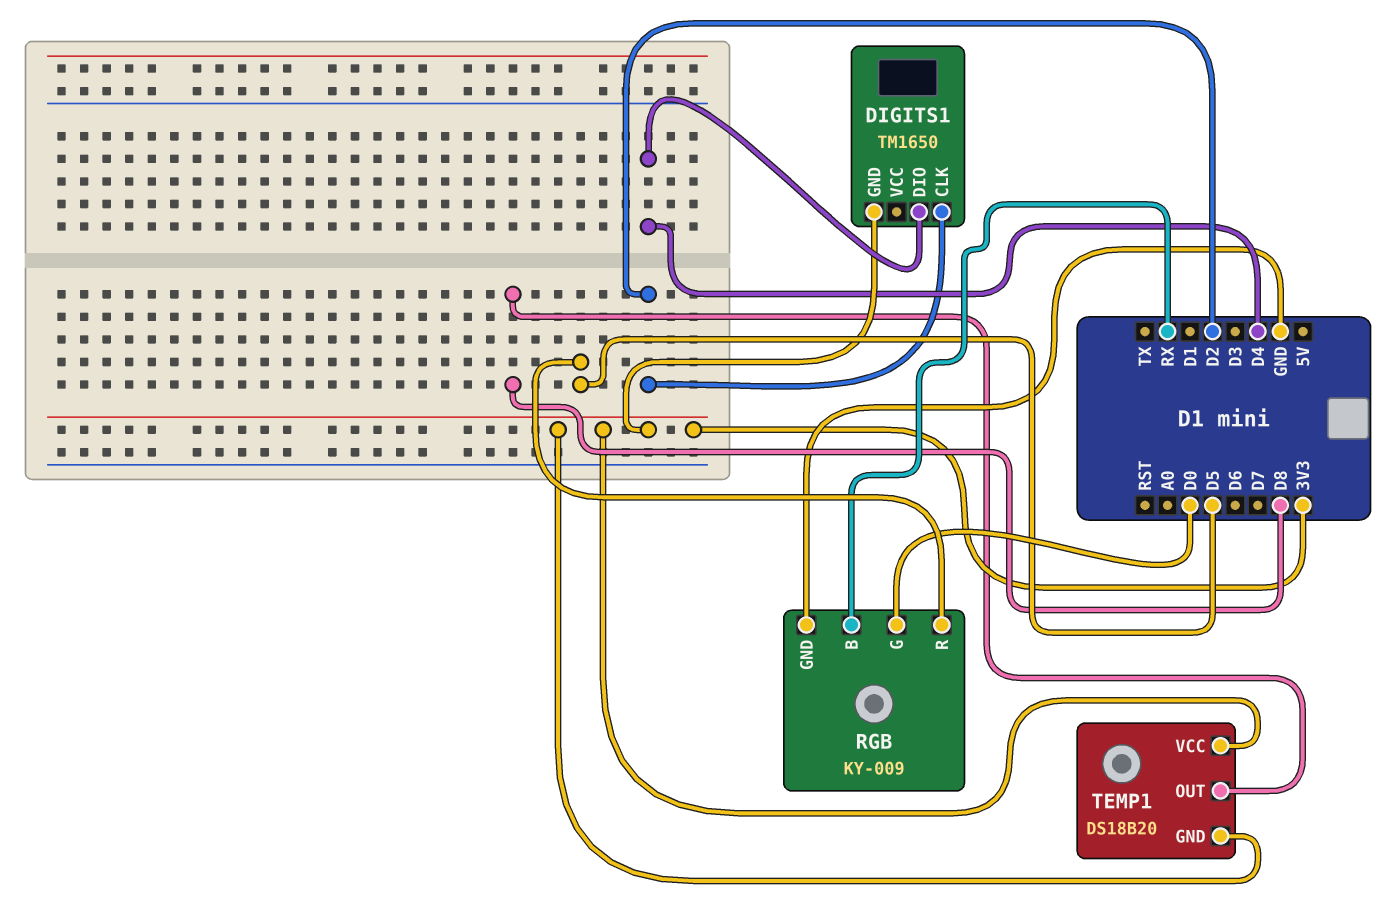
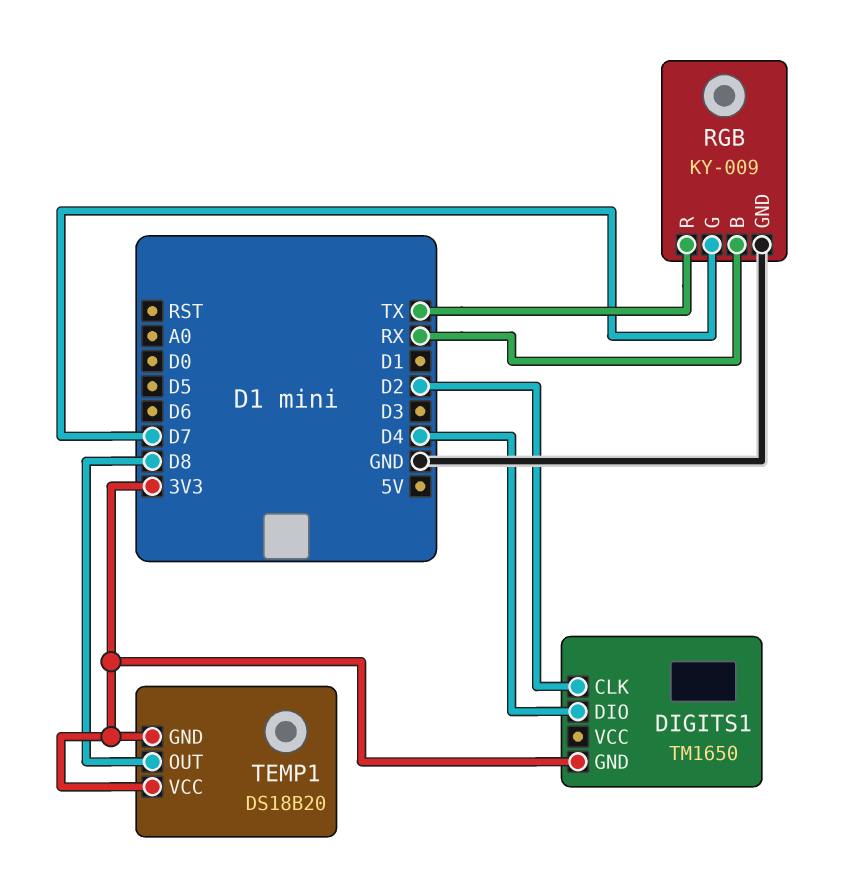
RGB pin G: D0 -> D7
RGB pin R: D5 -> TX

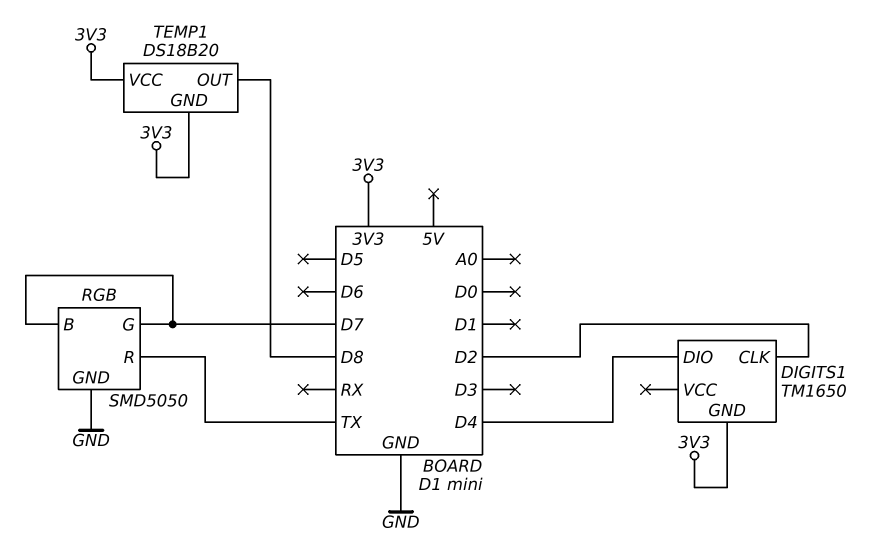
RGB: KY-009 -> SMD5050
RGB pin B: RX -> D7

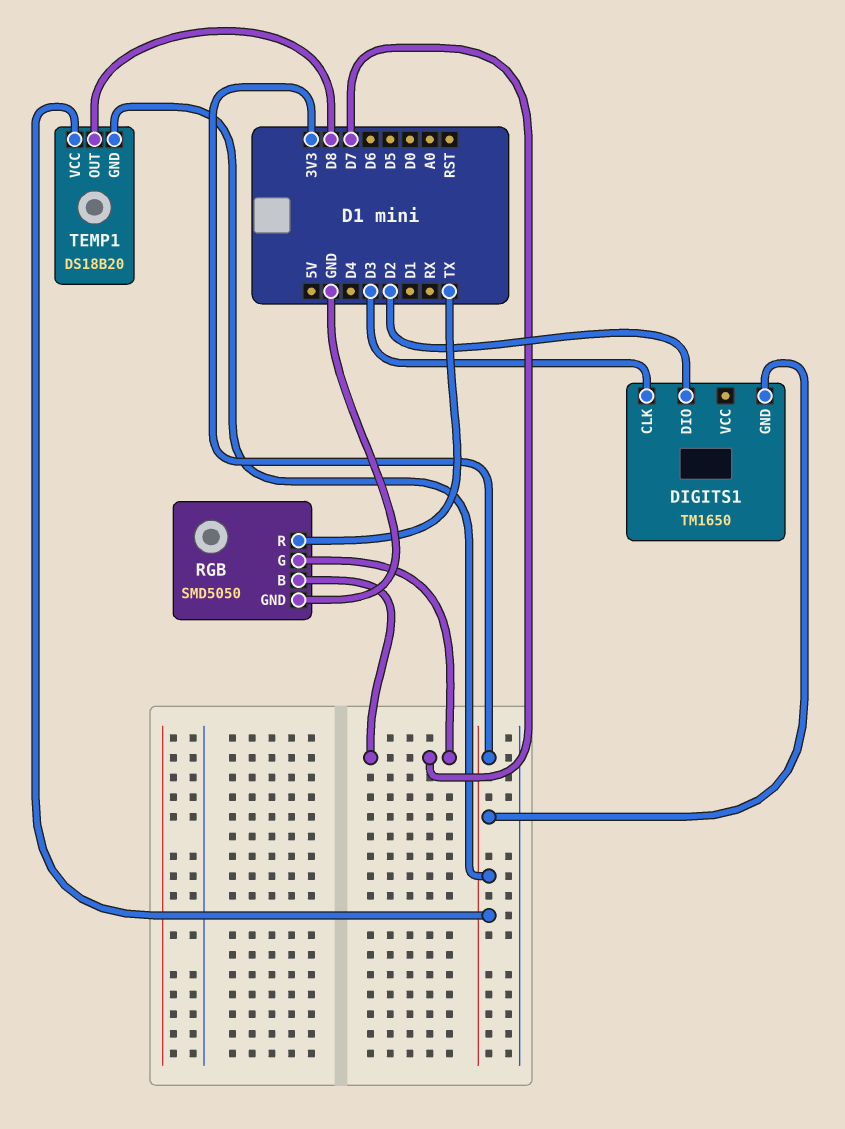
DIGITS1 pin CLK: D2 -> D3
DIGITS1 pin DIO: D4 -> D2

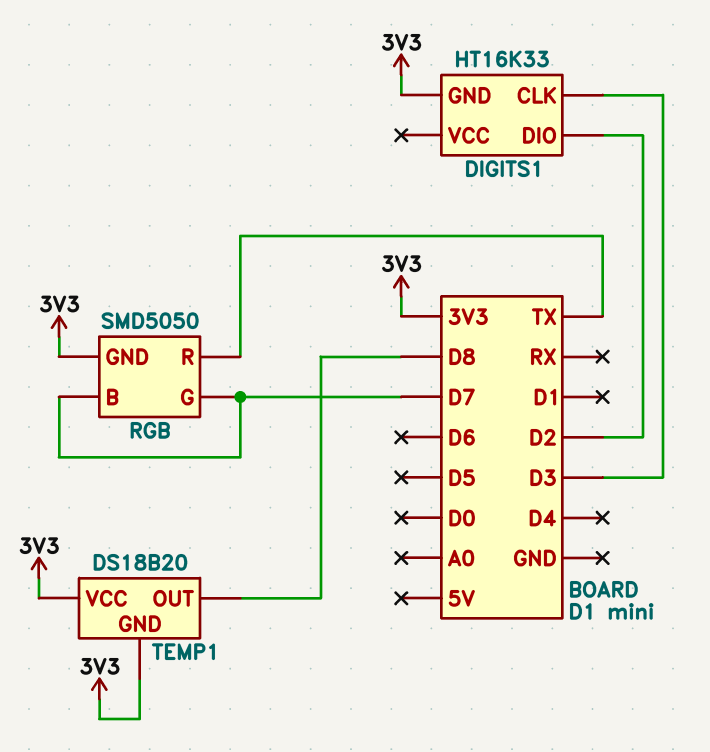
DIGITS1: TM1650 -> HT16K33
RGB pin GND: GND -> 3V3

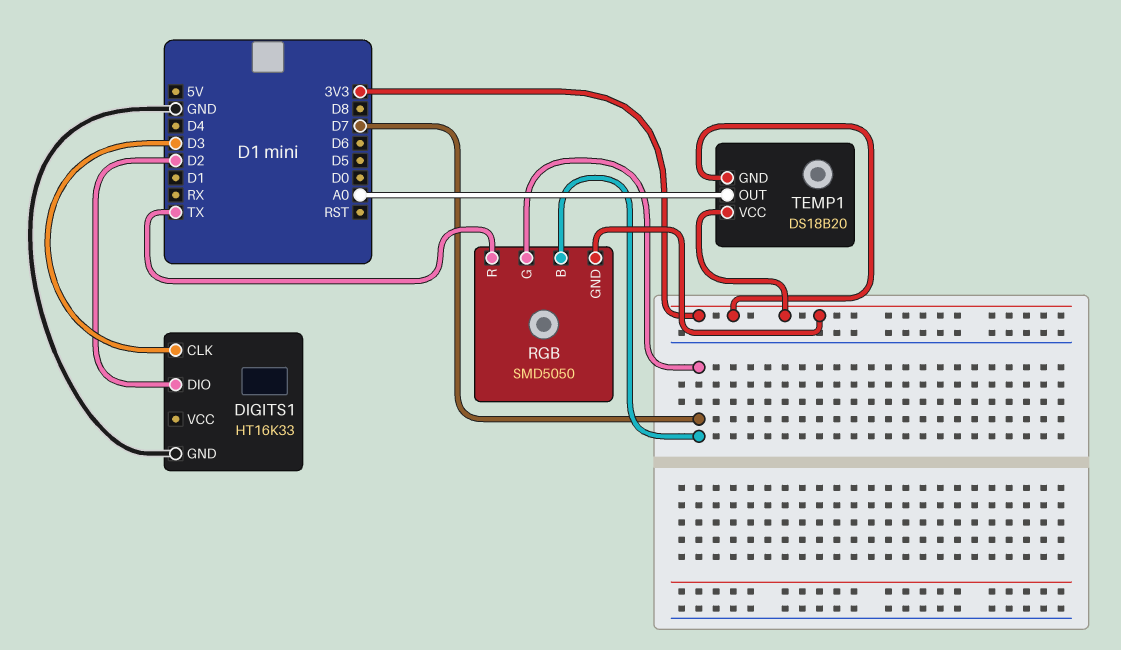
DIGITS1 pin GND: 3V3 -> GND
TEMP1 pin OUT: D8 -> A0

